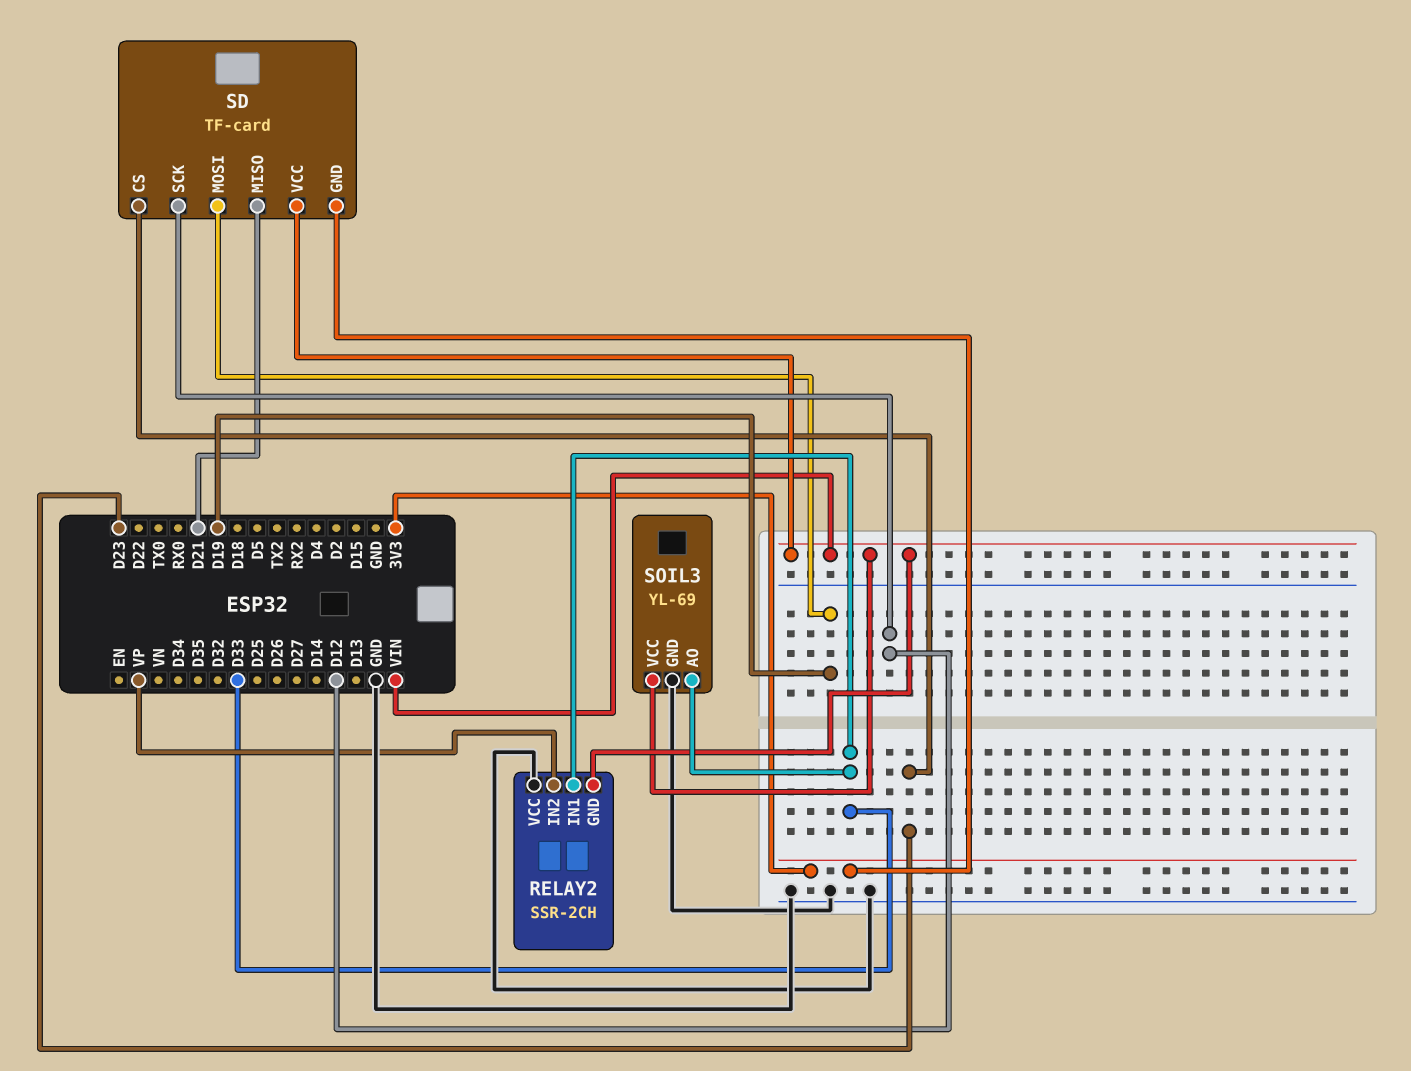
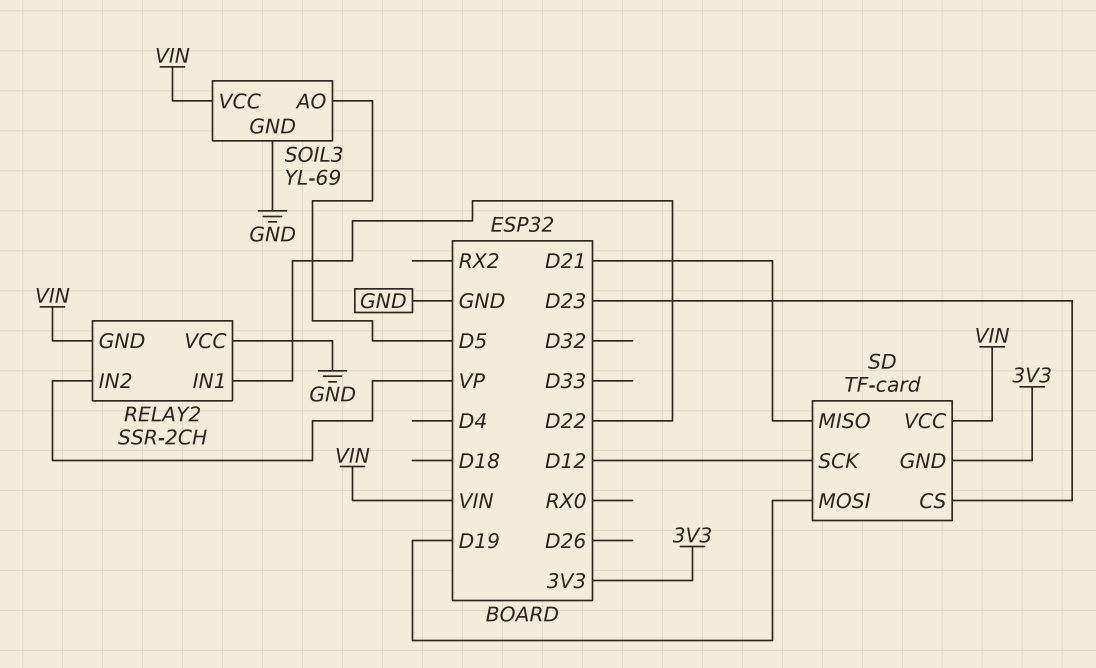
RELAY2 pin IN1: D33 -> D22
SOIL3 pin AO: D33 -> D5

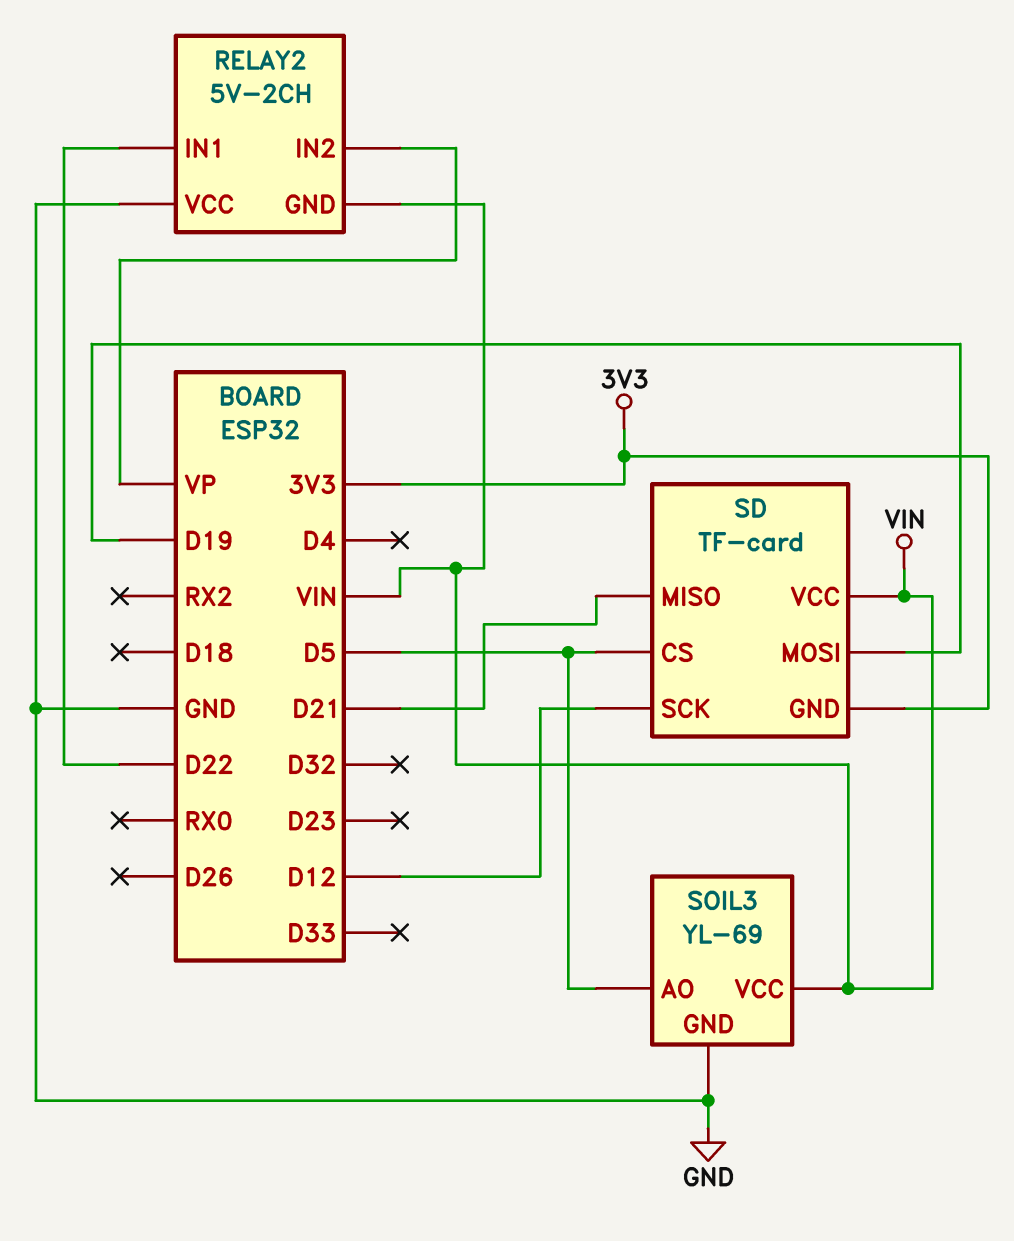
RELAY2: SSR-2CH -> 5V-2CH
SD pin CS: D23 -> D5

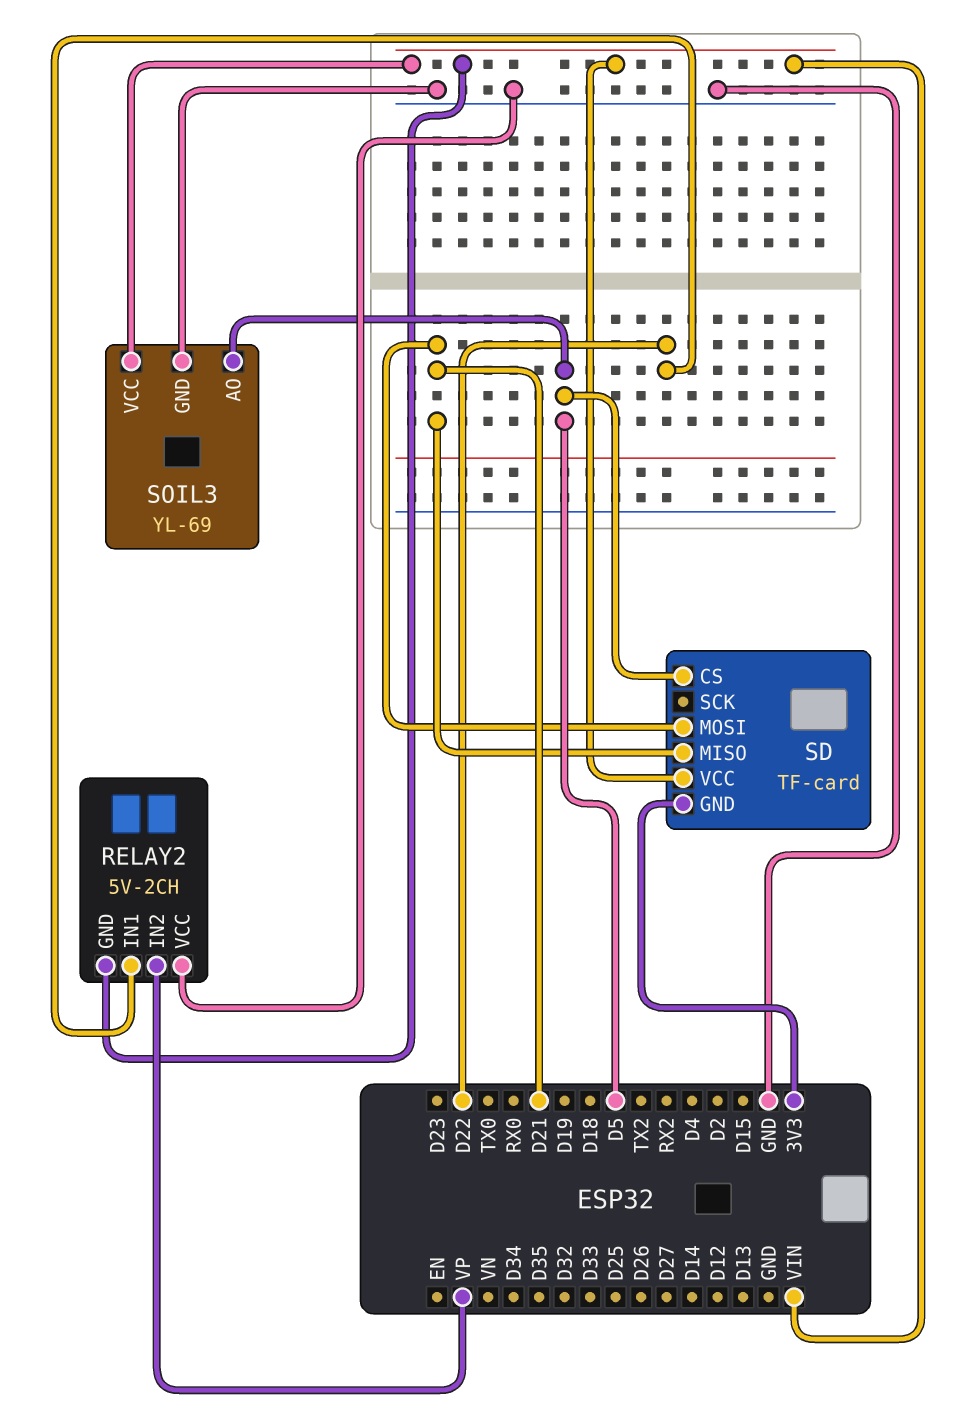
SD pin MOSI: D19 -> D21
SD pin SCK: D12 -> none

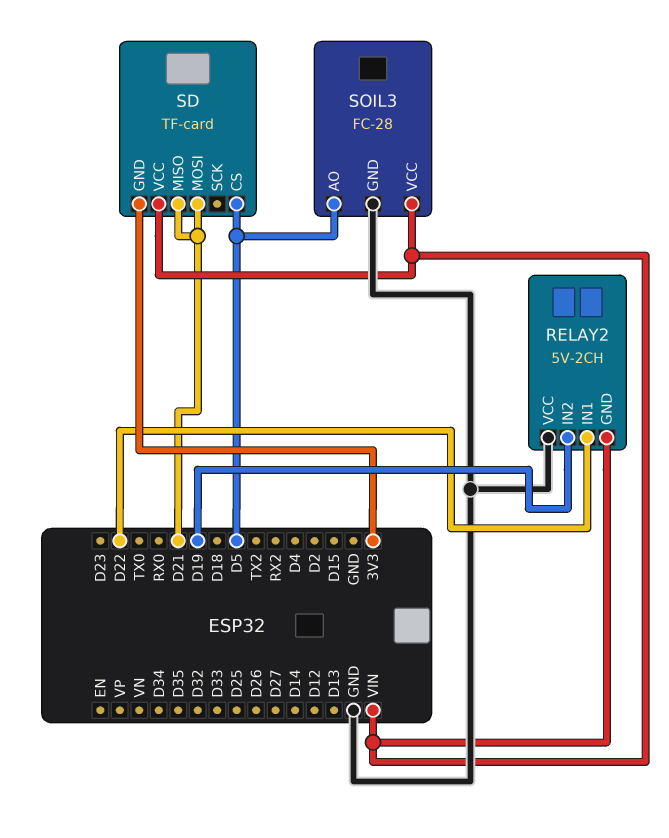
RELAY2 pin IN2: VP -> D19
SOIL3: YL-69 -> FC-28

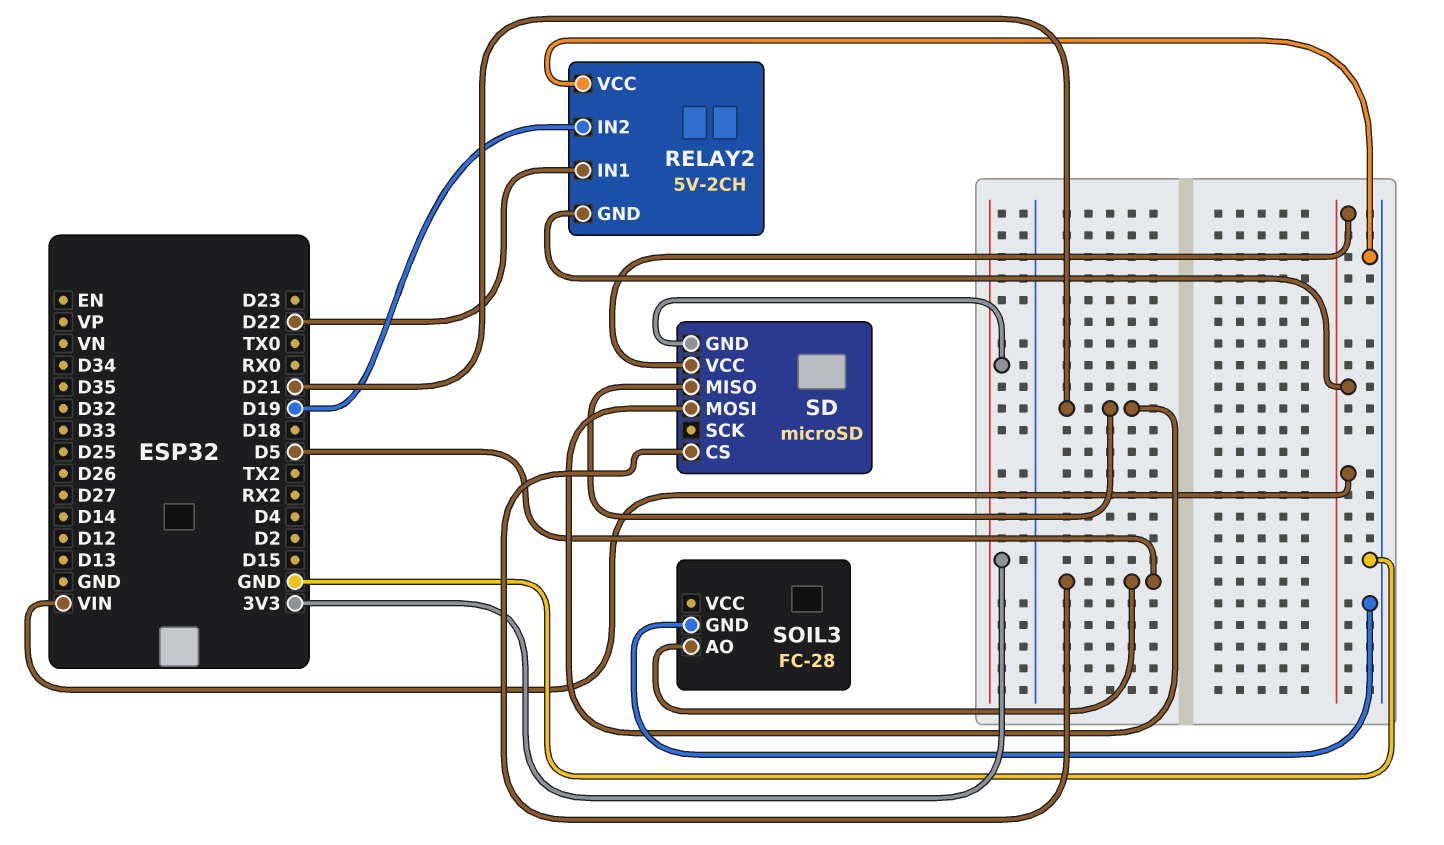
SD: TF-card -> microSD
SOIL3 pin VCC: VIN -> none

